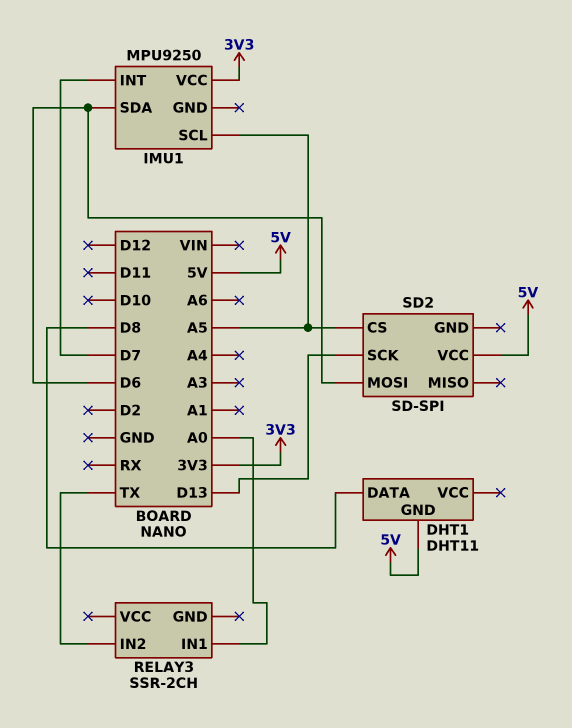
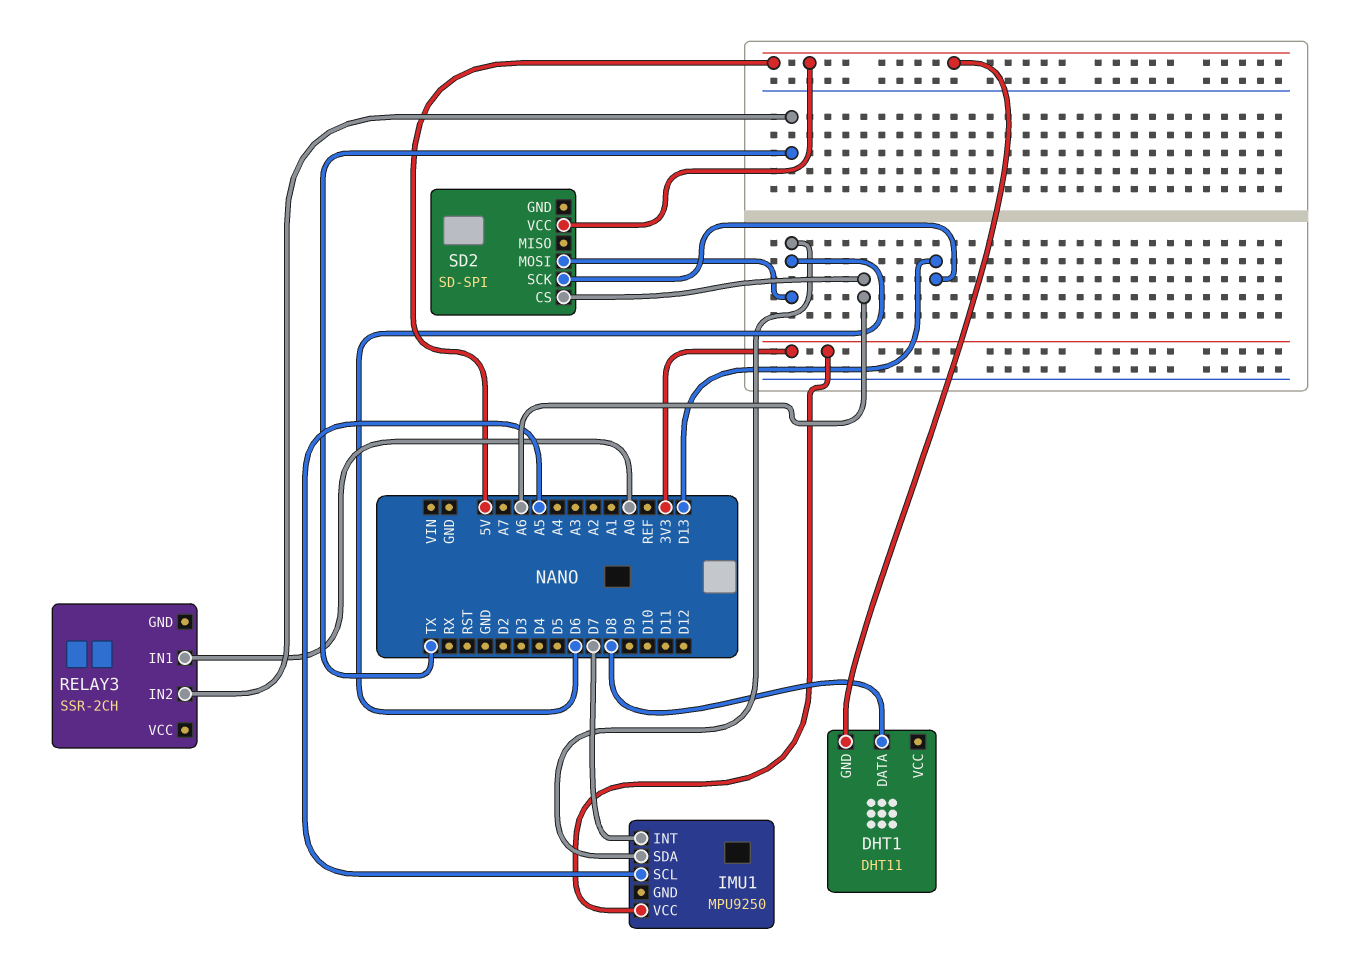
SD2 pin CS: A5 -> A6

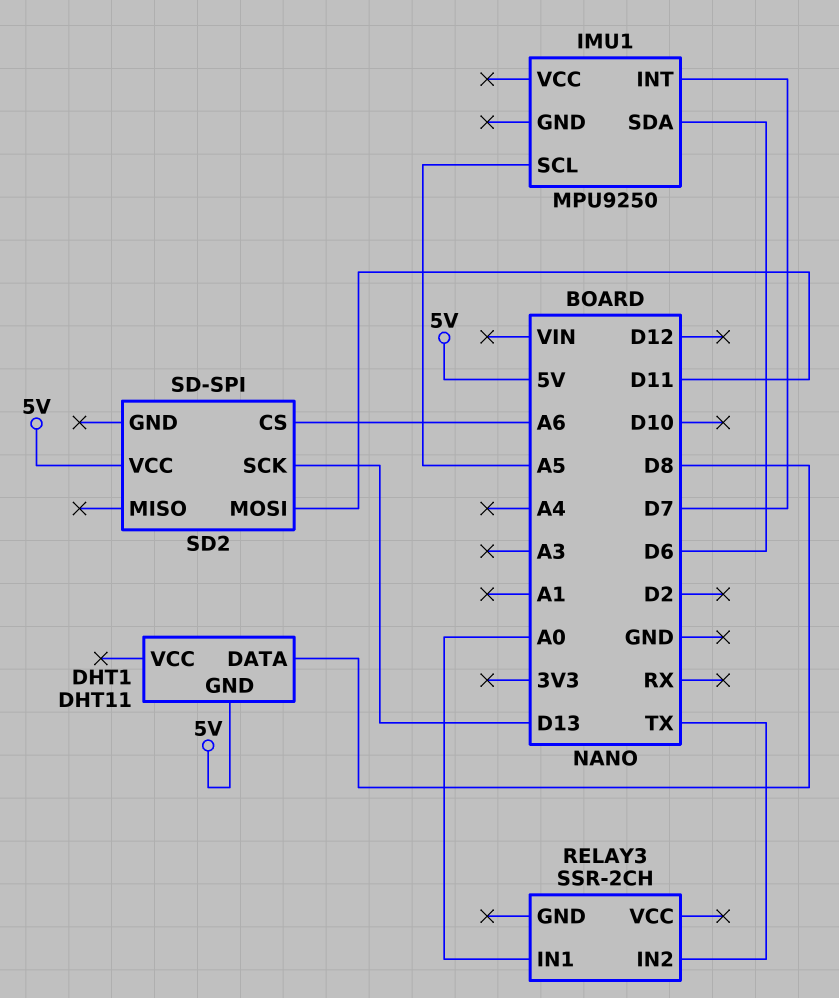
IMU1 pin VCC: 3V3 -> none
SD2 pin MOSI: D6 -> D11

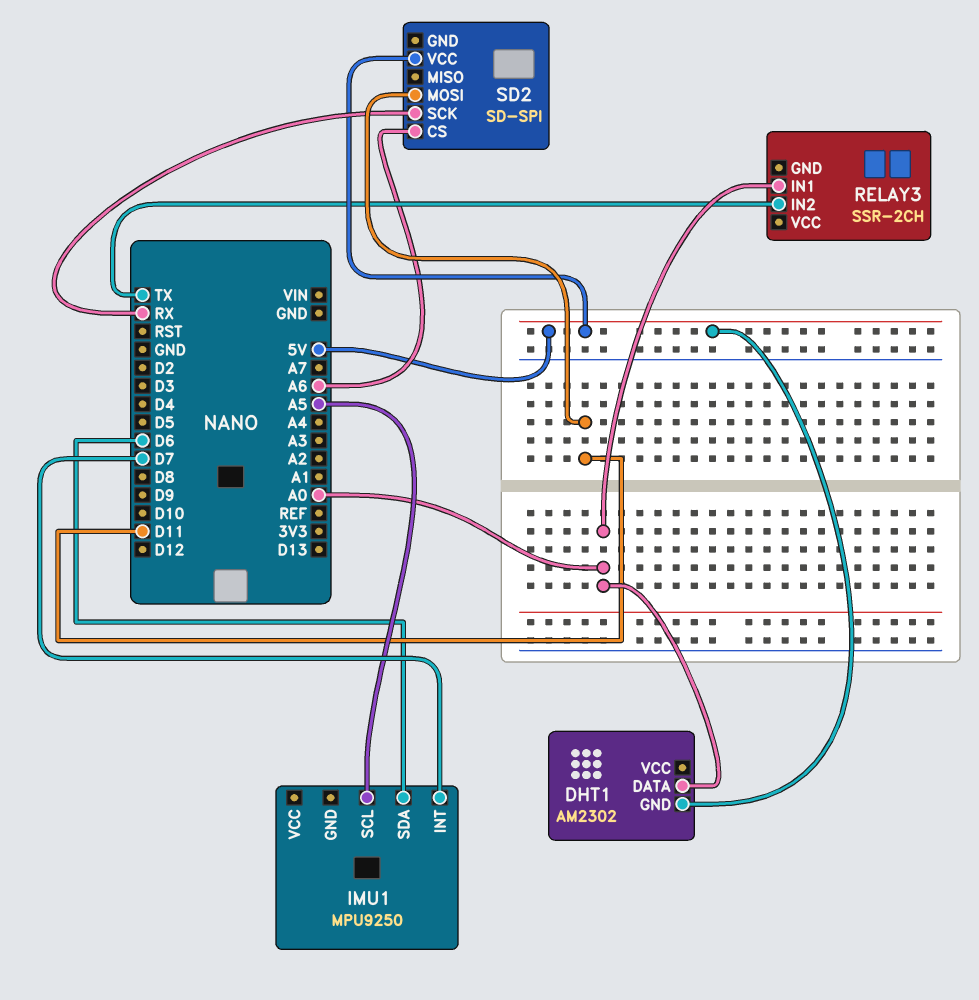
DHT1: DHT11 -> AM2302
DHT1 pin DATA: D8 -> A0
SD2 pin SCK: D13 -> RX

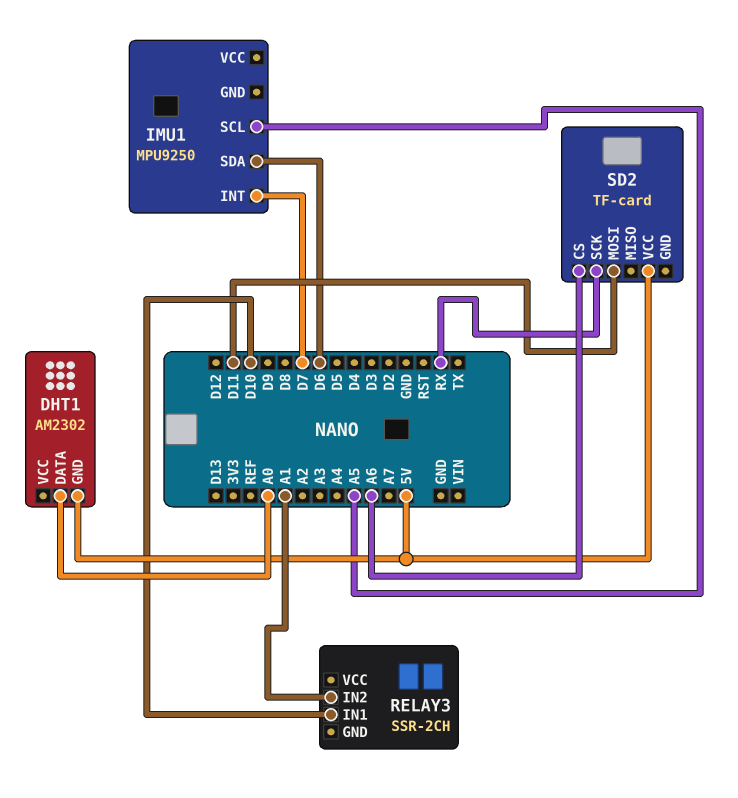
RELAY3 pin IN1: A0 -> D10
RELAY3 pin IN2: TX -> A1
SD2: SD-SPI -> TF-card

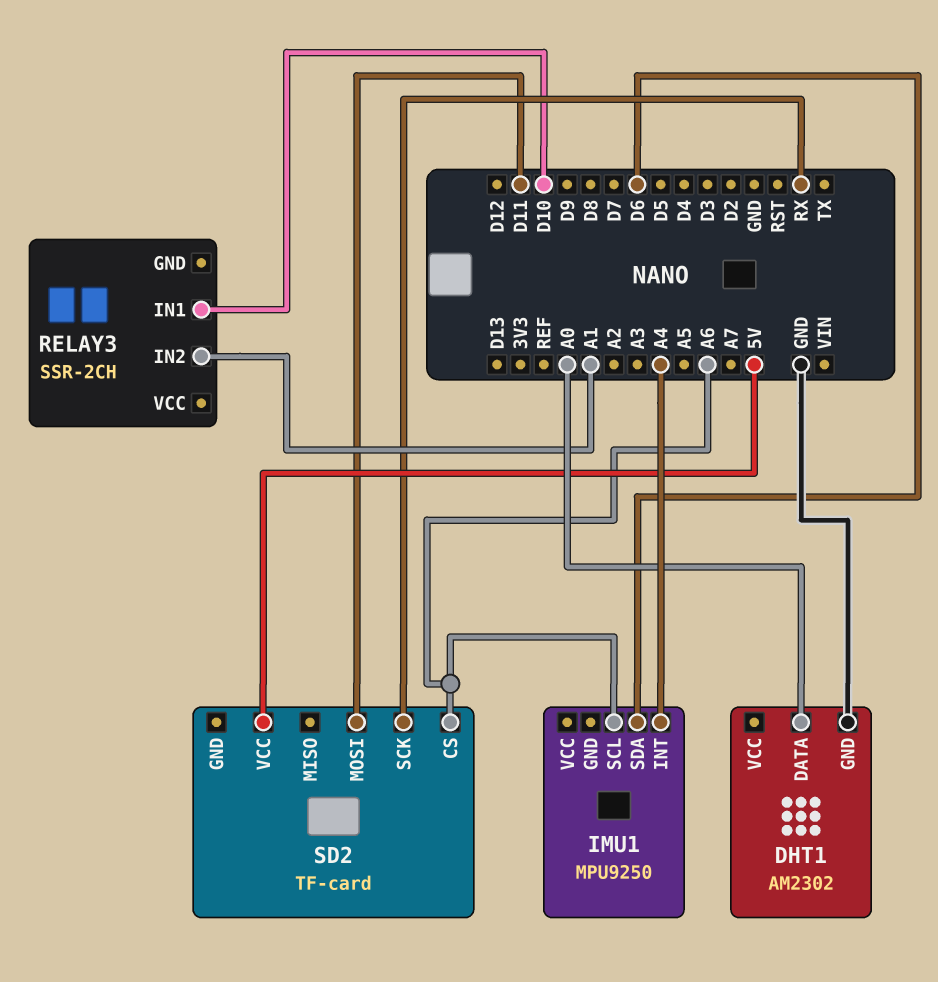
DHT1 pin GND: 5V -> GND
IMU1 pin INT: D7 -> A4
IMU1 pin SCL: A5 -> A6

